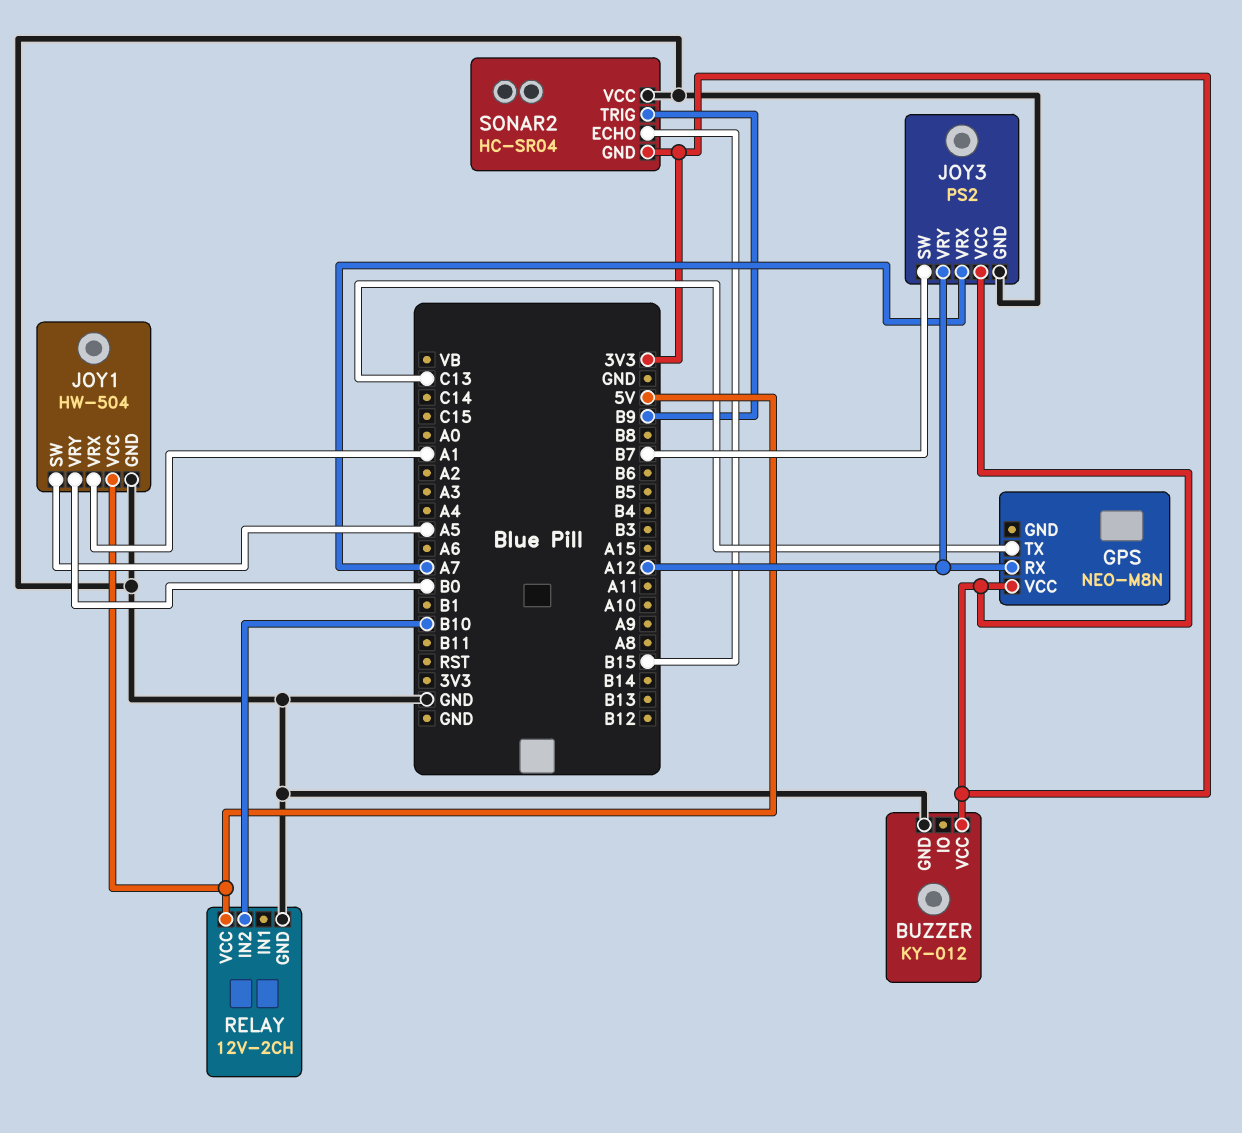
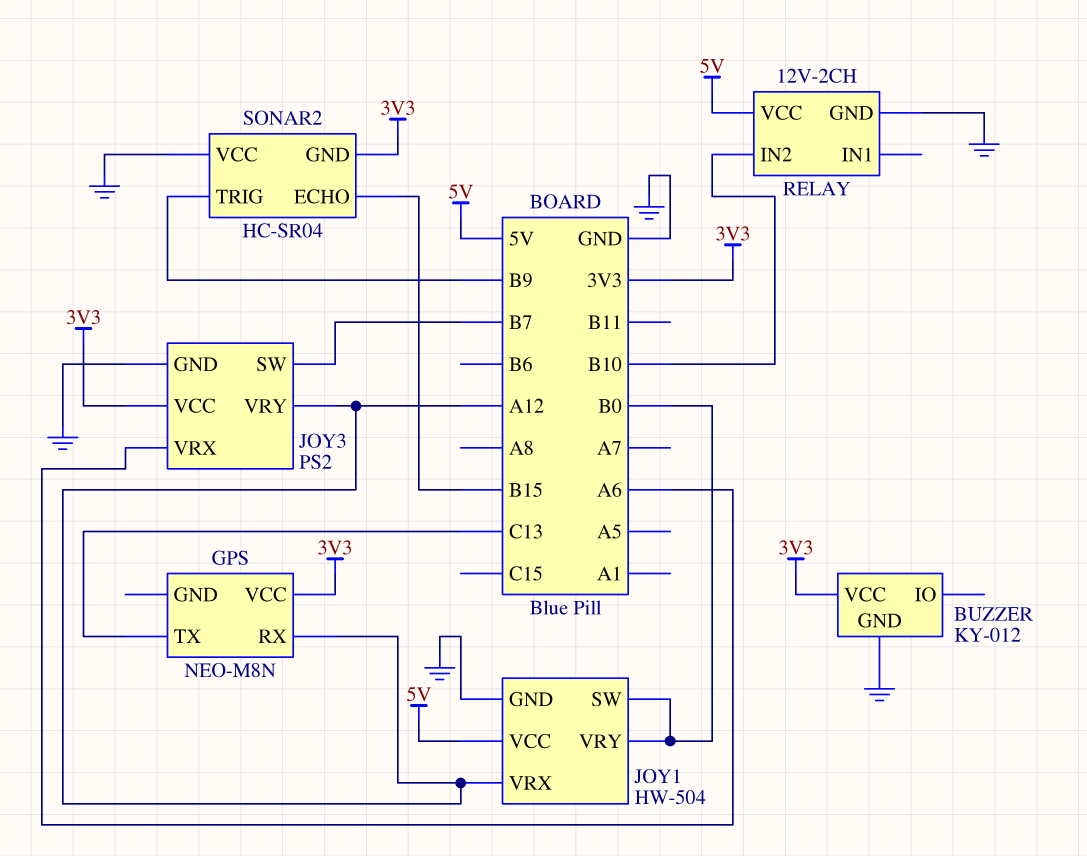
JOY1 pin SW: A5 -> B0
JOY1 pin VRX: A1 -> A12
JOY3 pin VRX: A7 -> A6

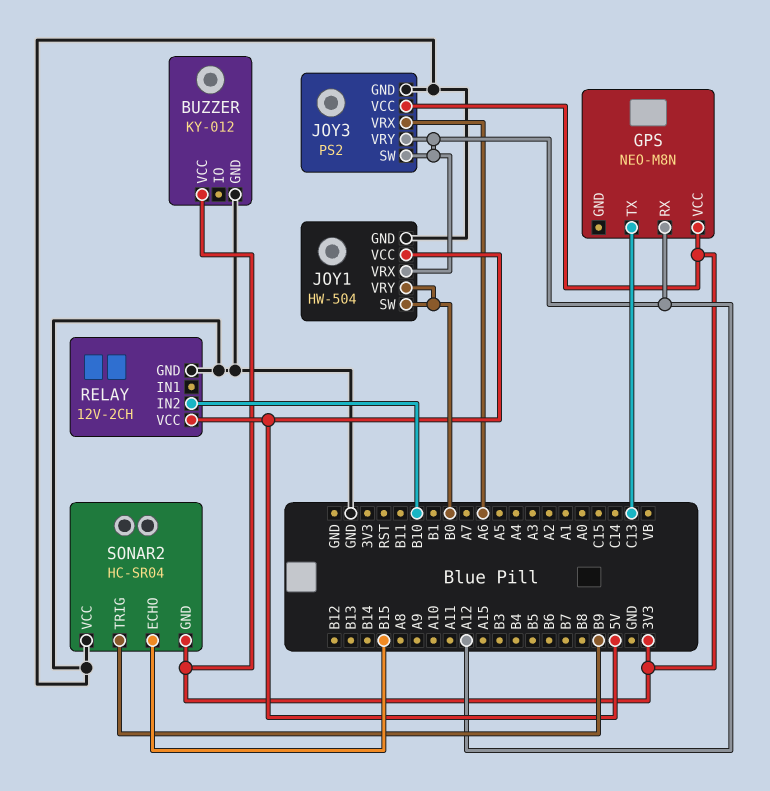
JOY3 pin SW: B7 -> A12

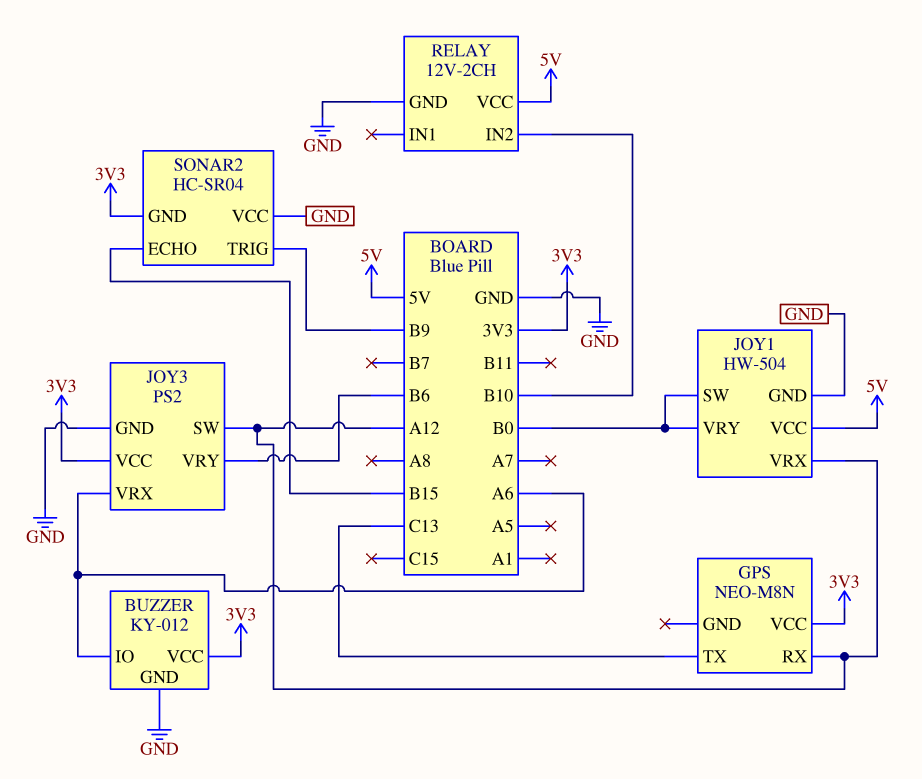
BUZZER pin IO: none -> A6
JOY3 pin VRY: A12 -> B6

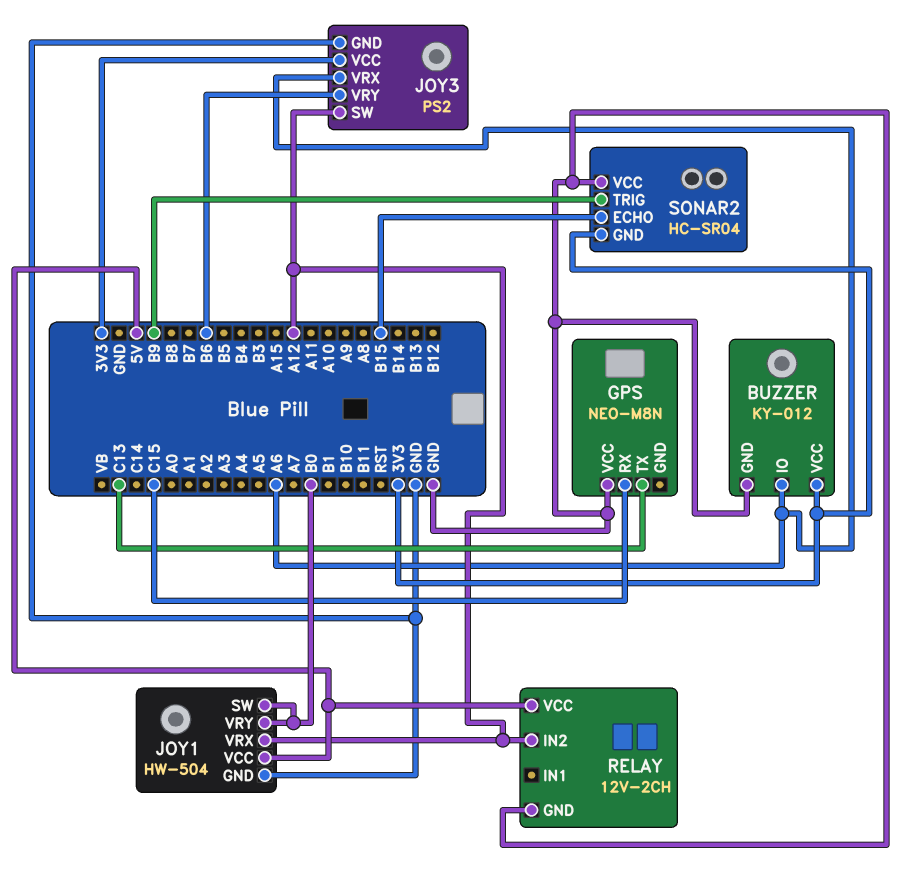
GPS pin RX: A12 -> C15
GPS pin VCC: 3V3 -> GND
RELAY pin IN2: B10 -> A12

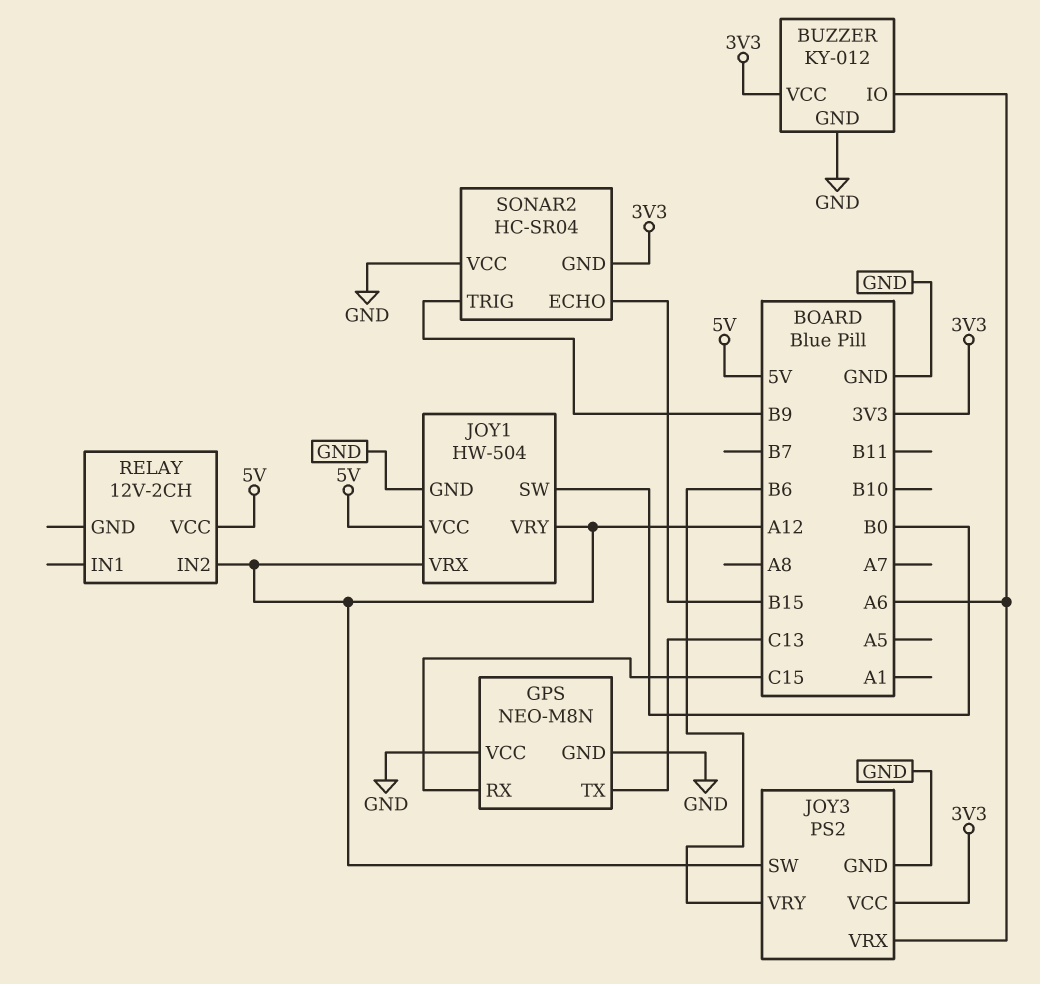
GPS pin GND: none -> GND
JOY1 pin VRY: B0 -> A12
RELAY pin GND: GND -> none

